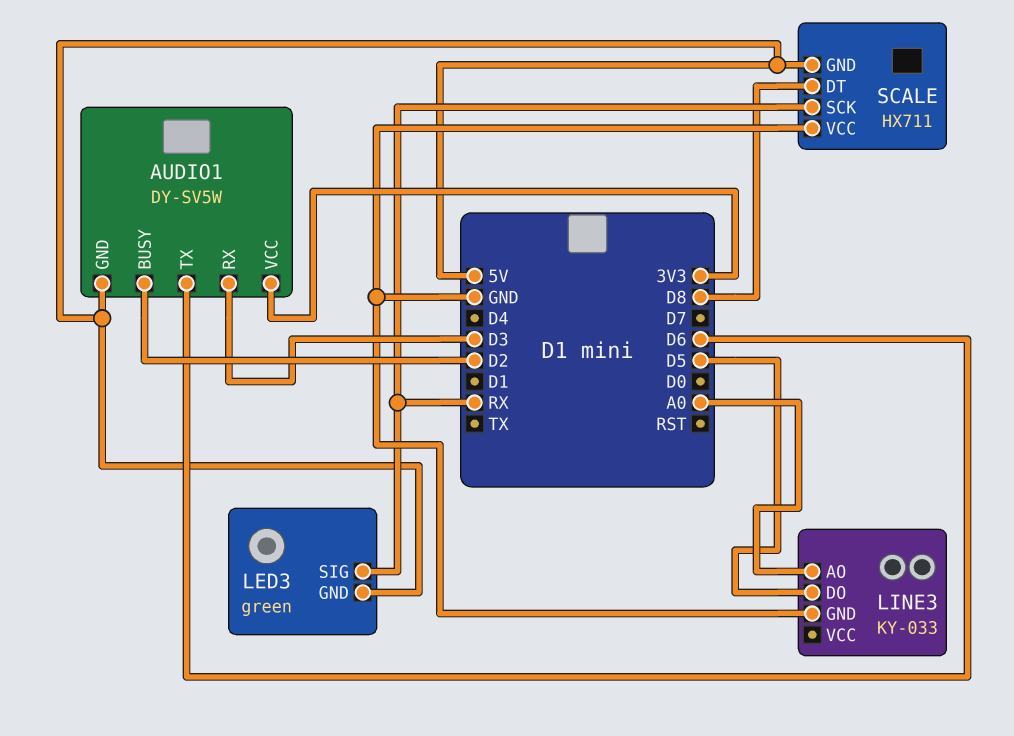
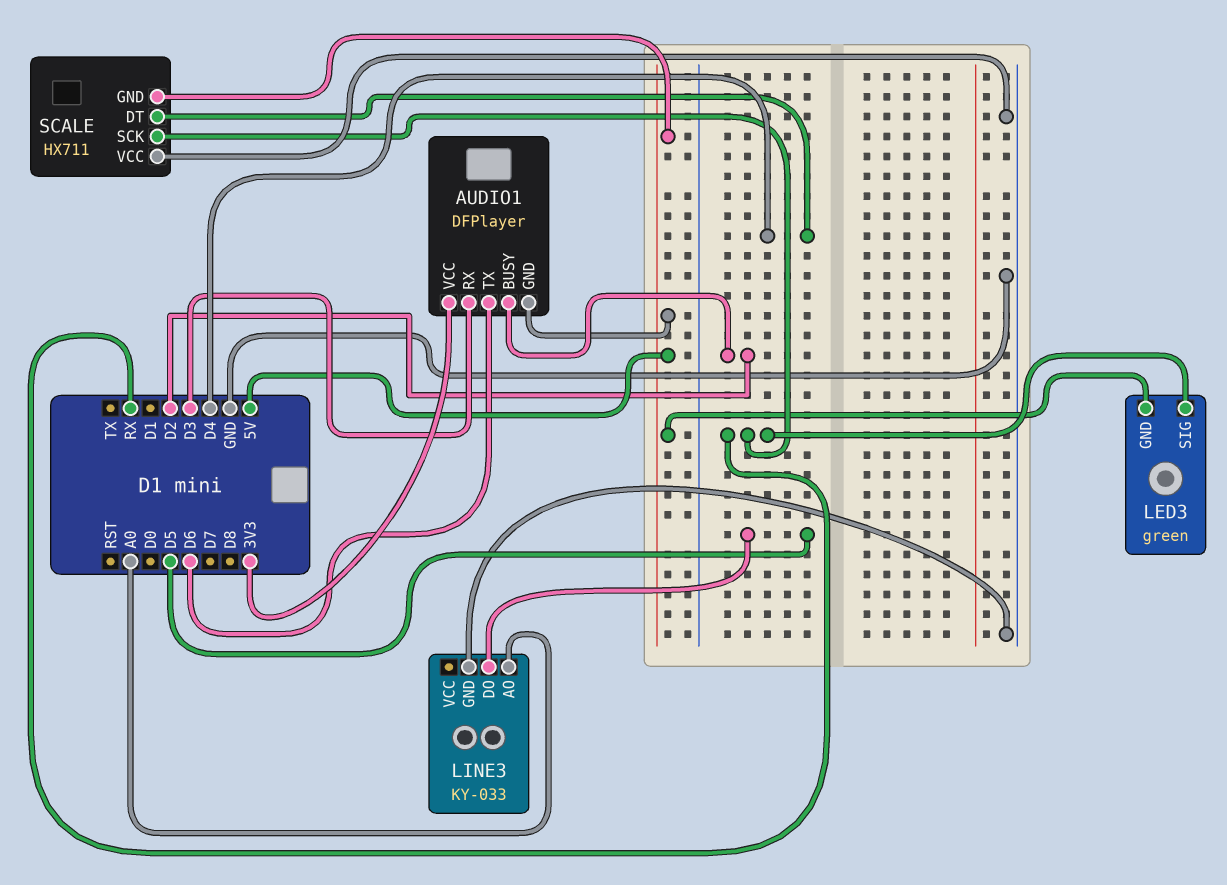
AUDIO1: DY-SV5W -> DFPlayer
SCALE pin DT: D8 -> D4

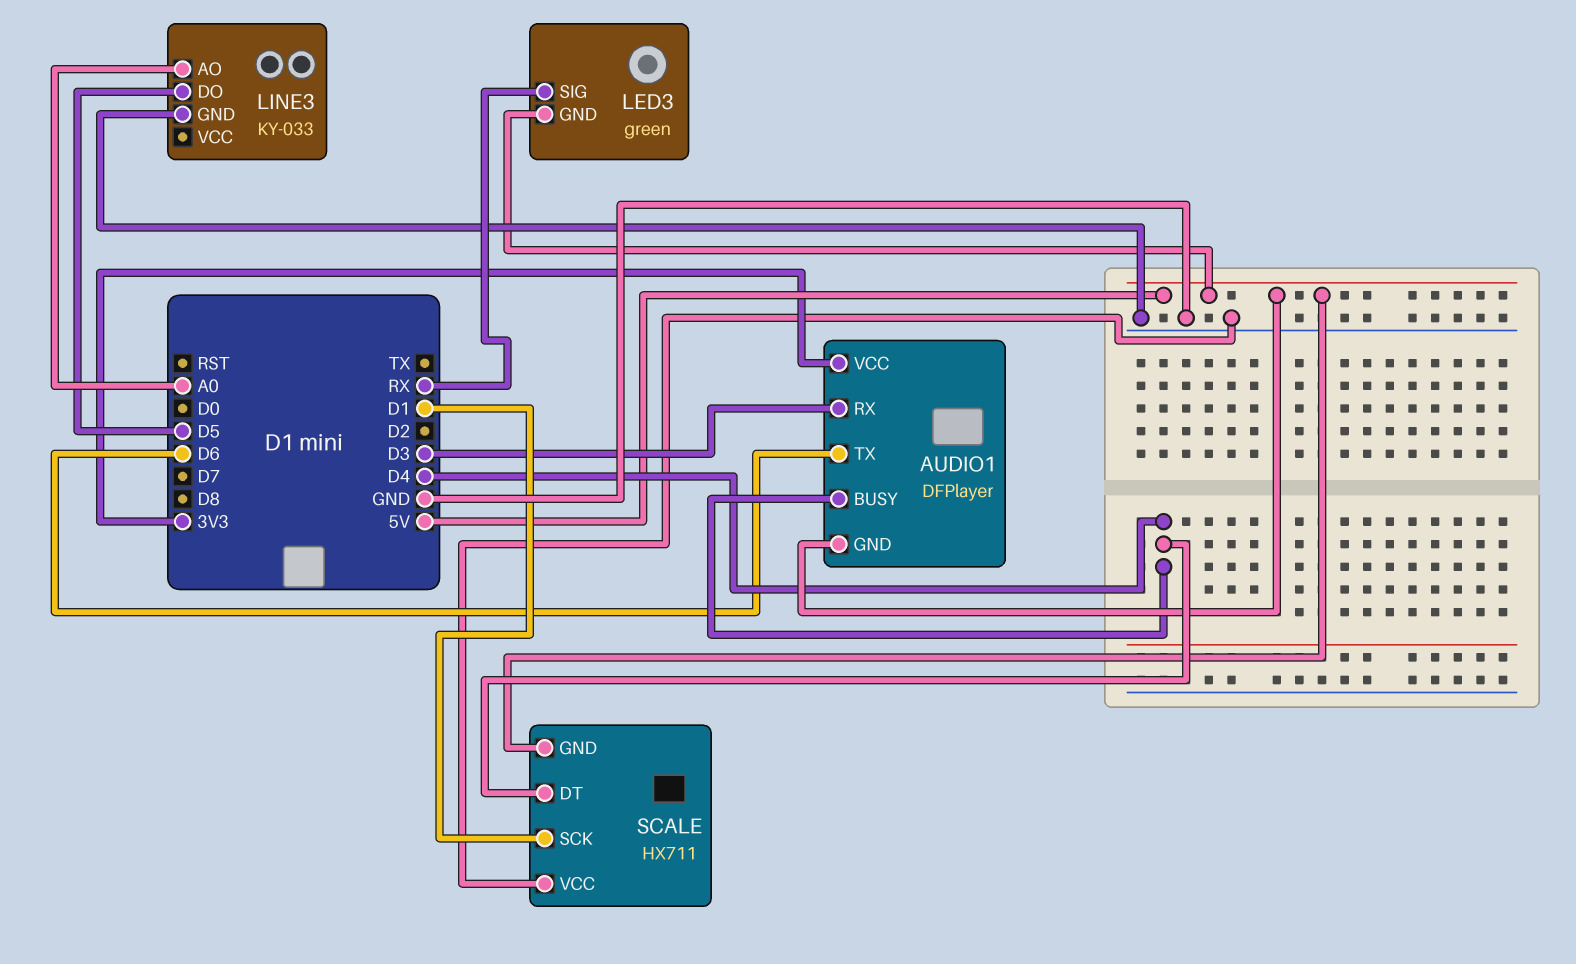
AUDIO1 pin BUSY: D2 -> D4
SCALE pin SCK: RX -> D1

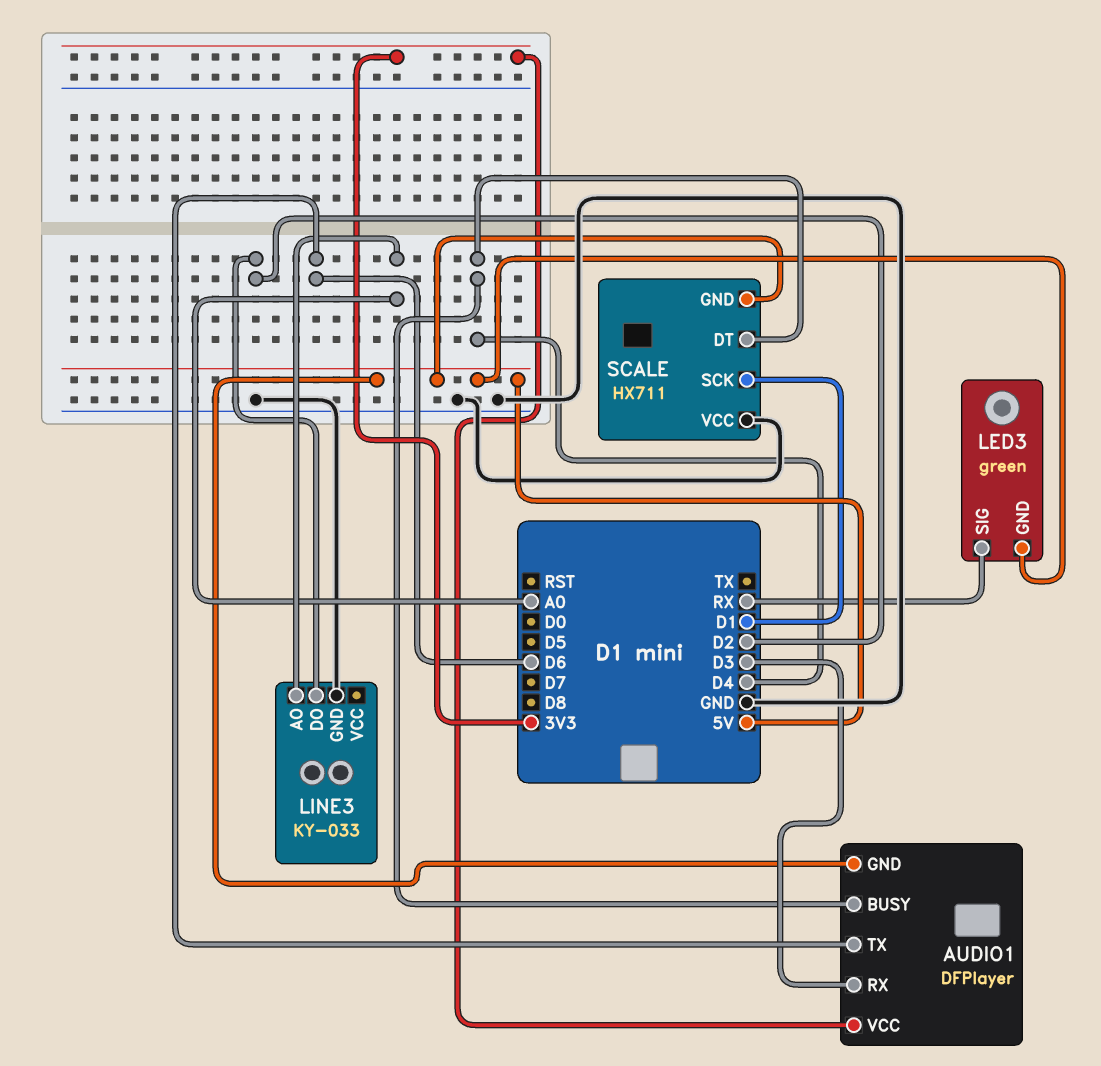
LINE3 pin DO: D5 -> D2

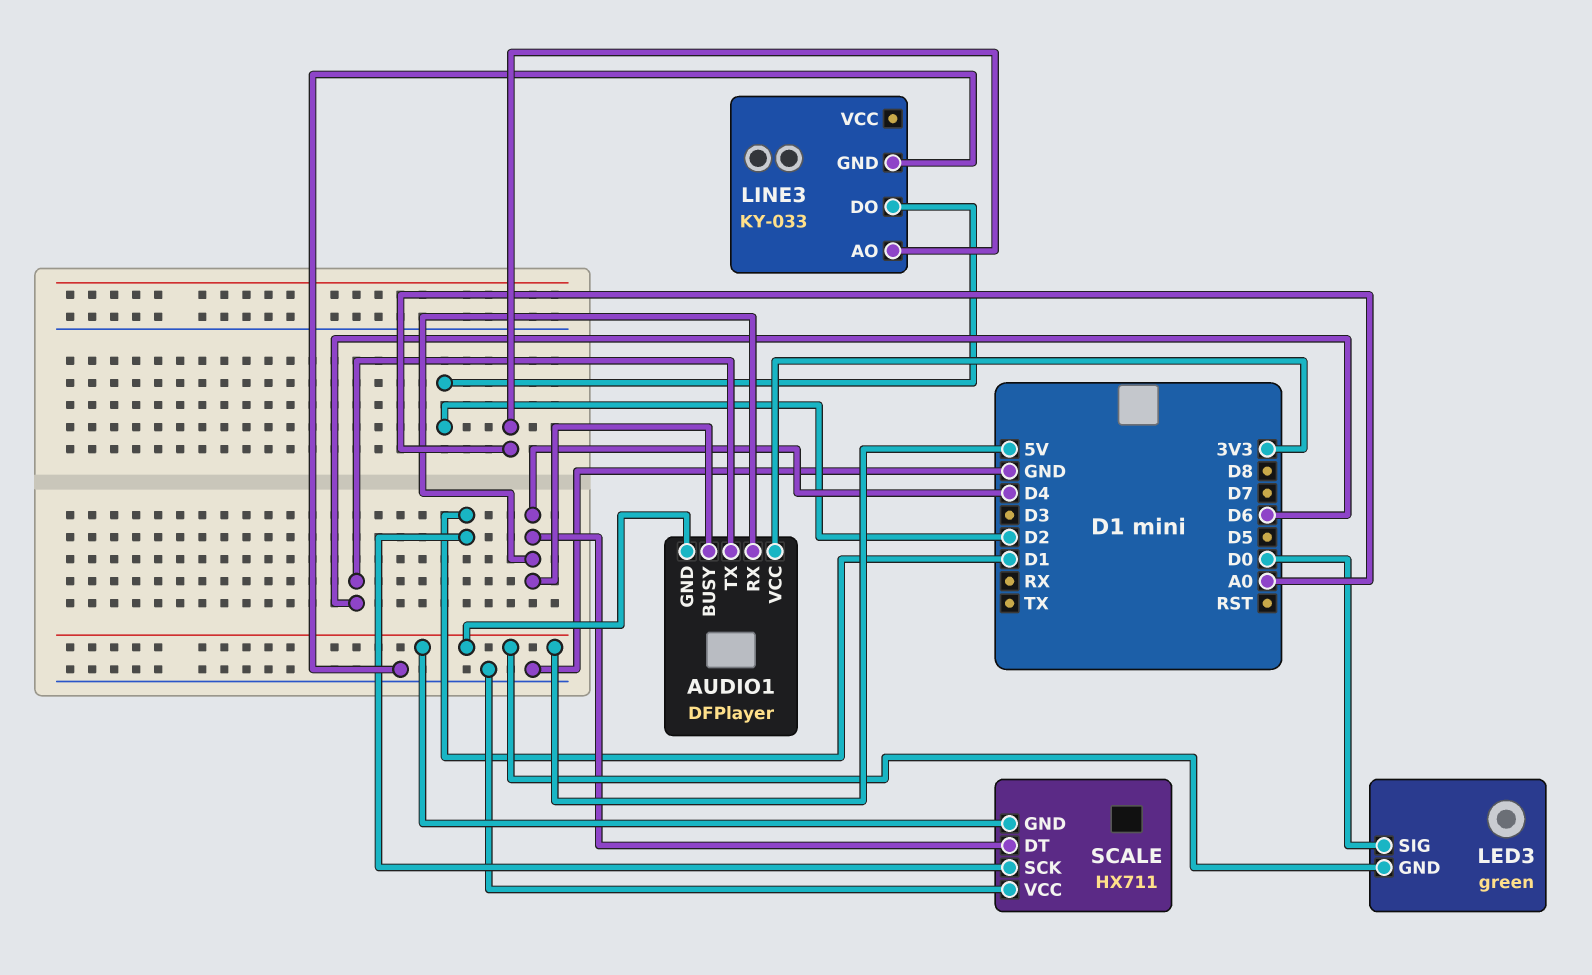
AUDIO1 pin RX: D3 -> D4
LED3 pin SIG: RX -> D0

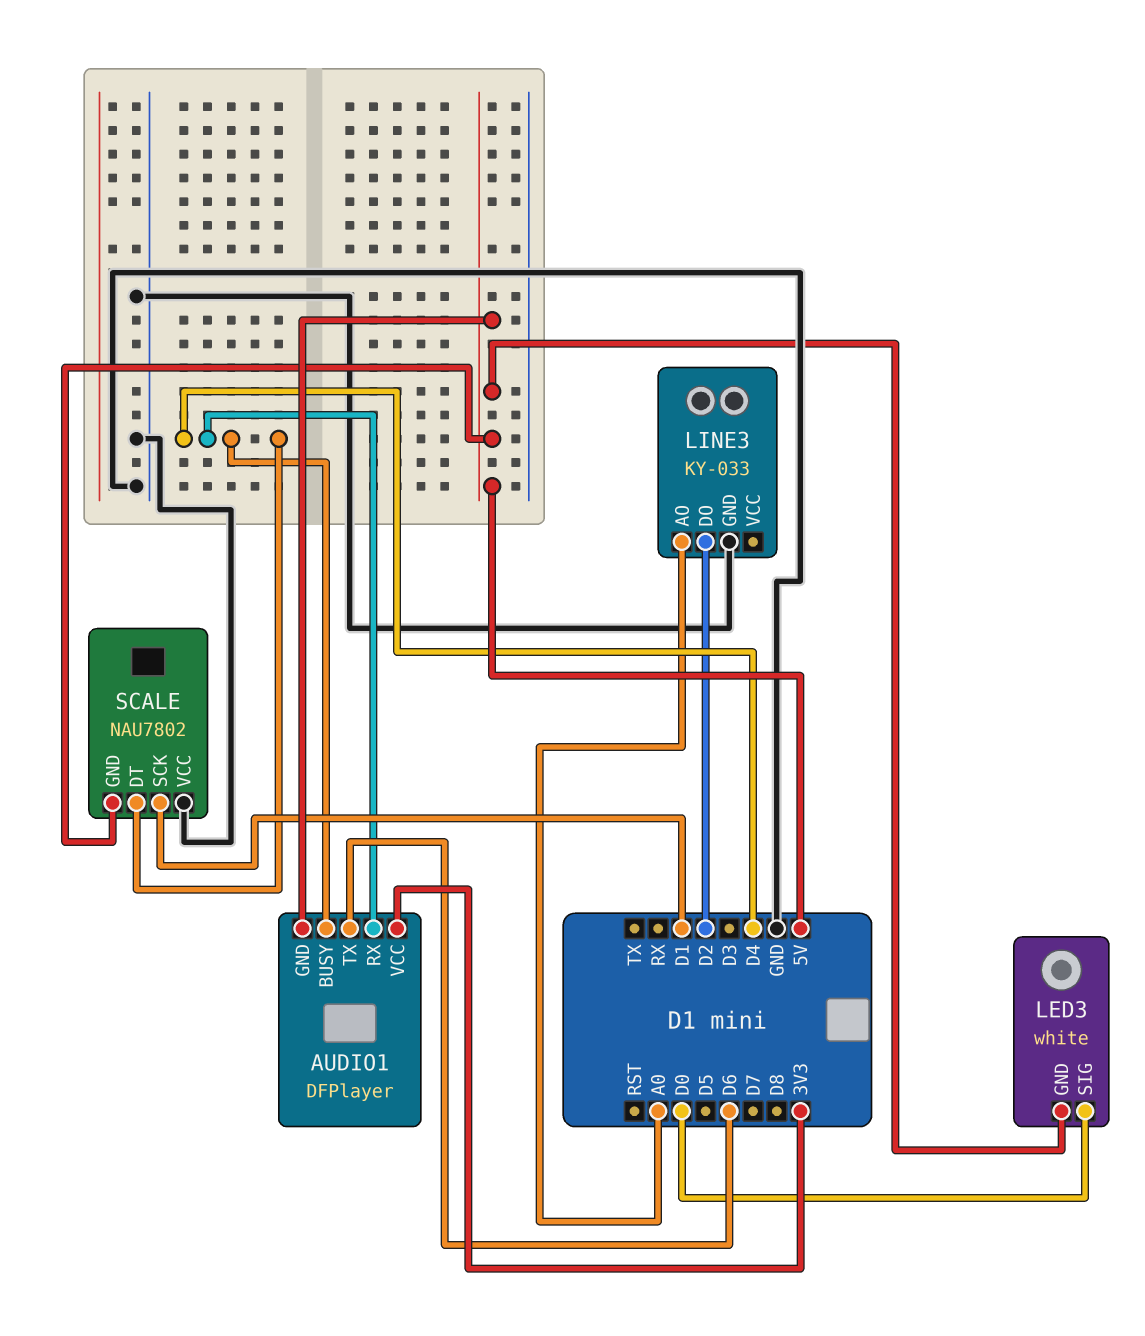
LED3: green -> white
SCALE: HX711 -> NAU7802

